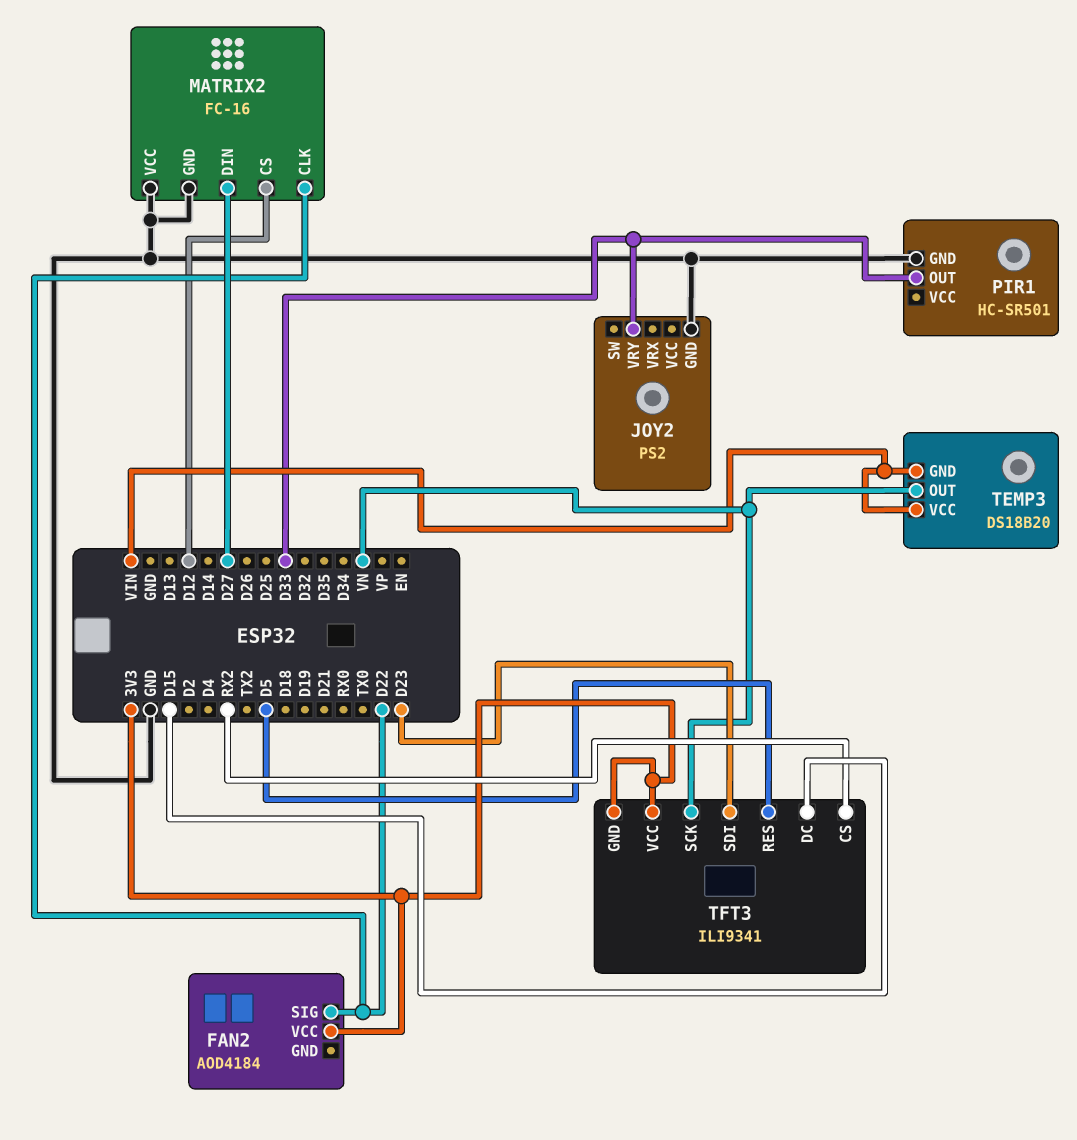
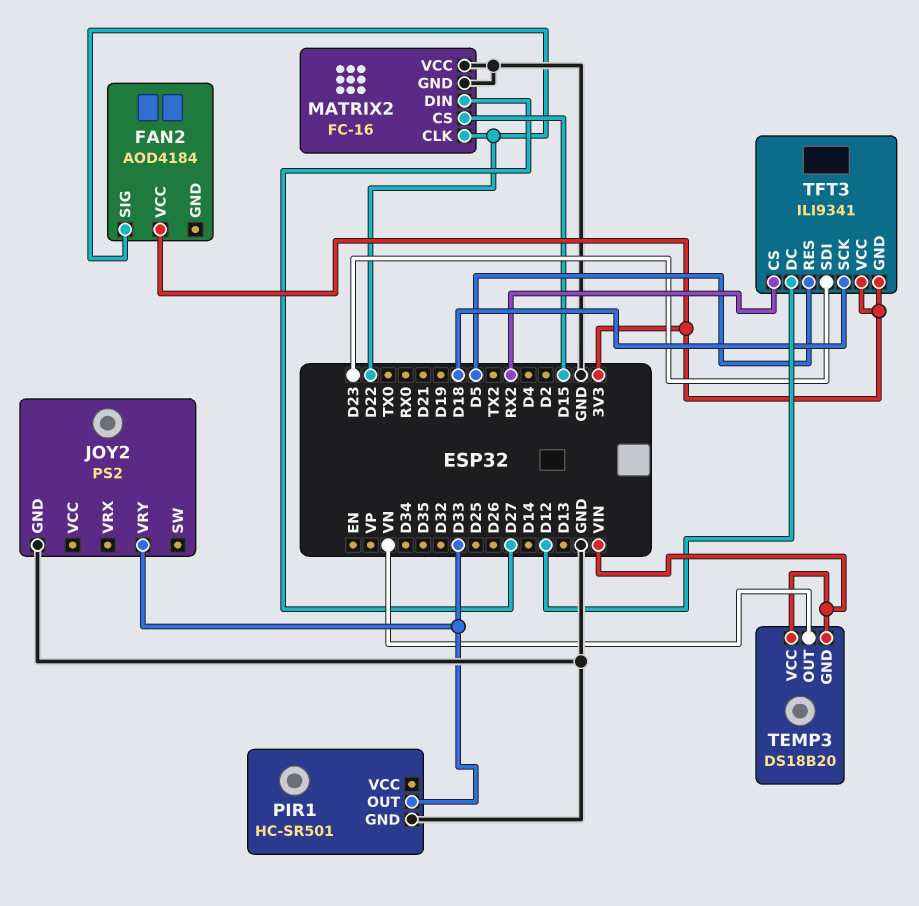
MATRIX2 pin CS: D12 -> D15
TFT3 pin DC: D15 -> D12
TFT3 pin SCK: VN -> D18

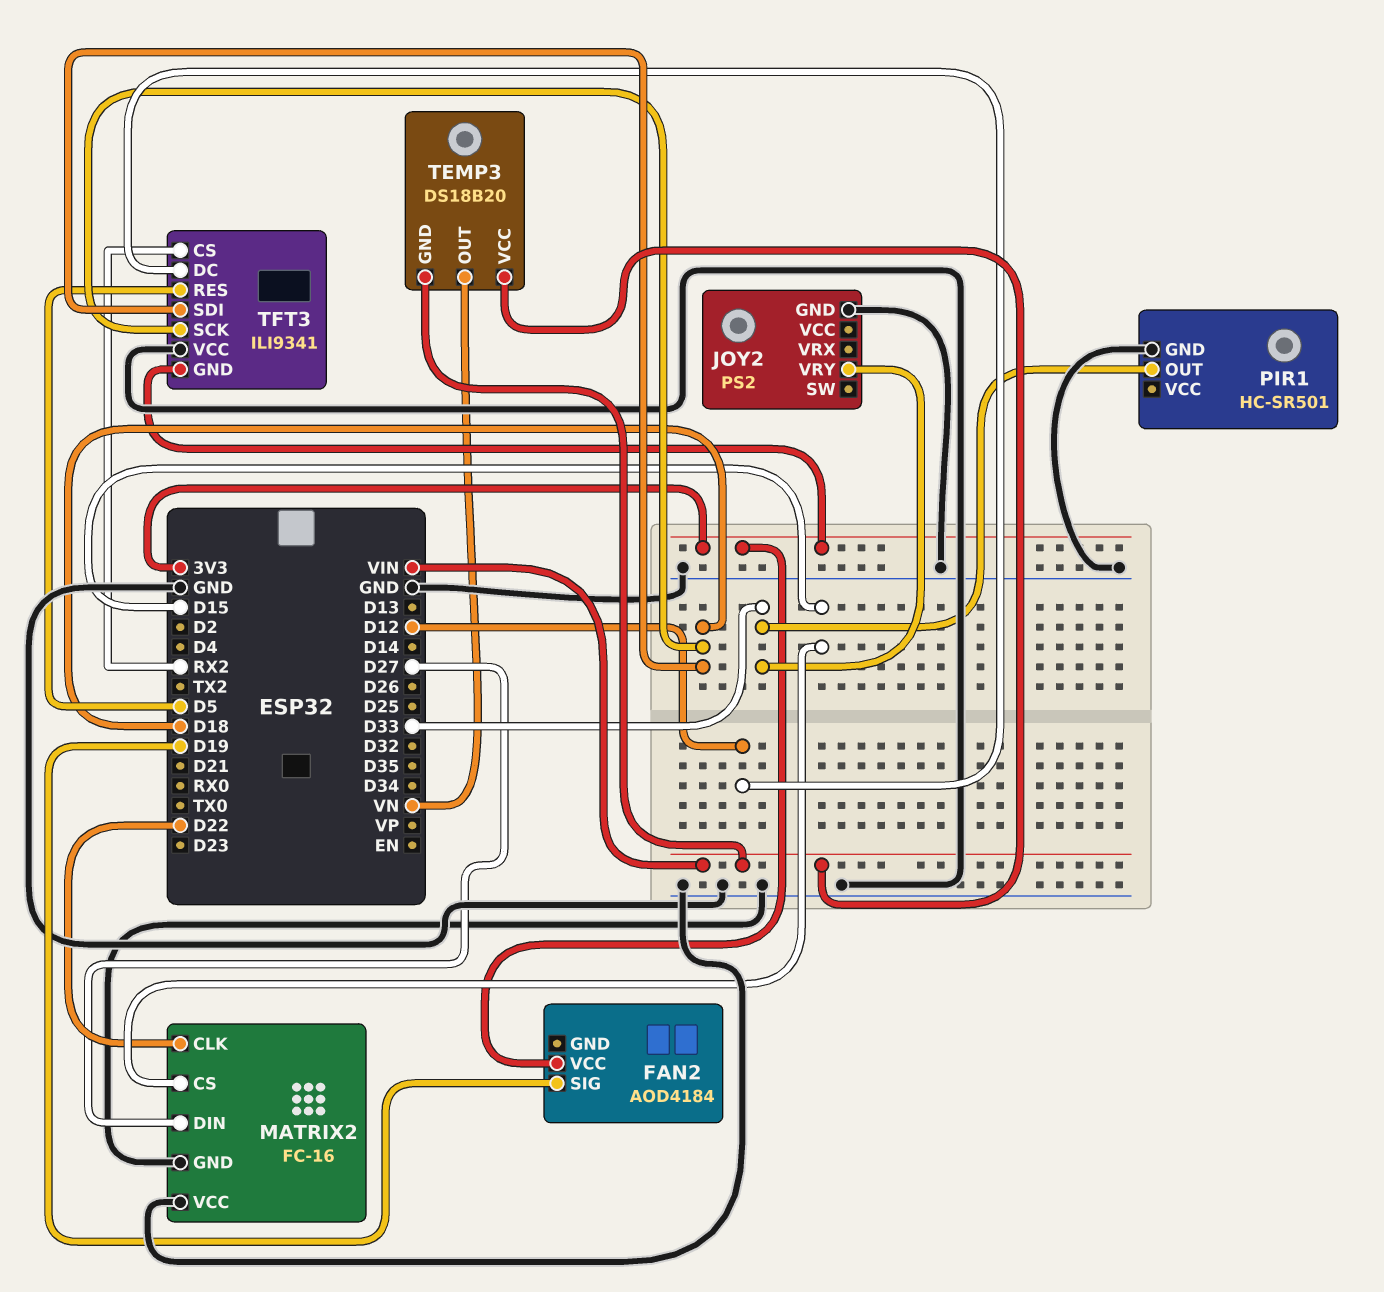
FAN2 pin SIG: D22 -> D19
TFT3 pin SDI: D23 -> D18
TFT3 pin VCC: 3V3 -> GND

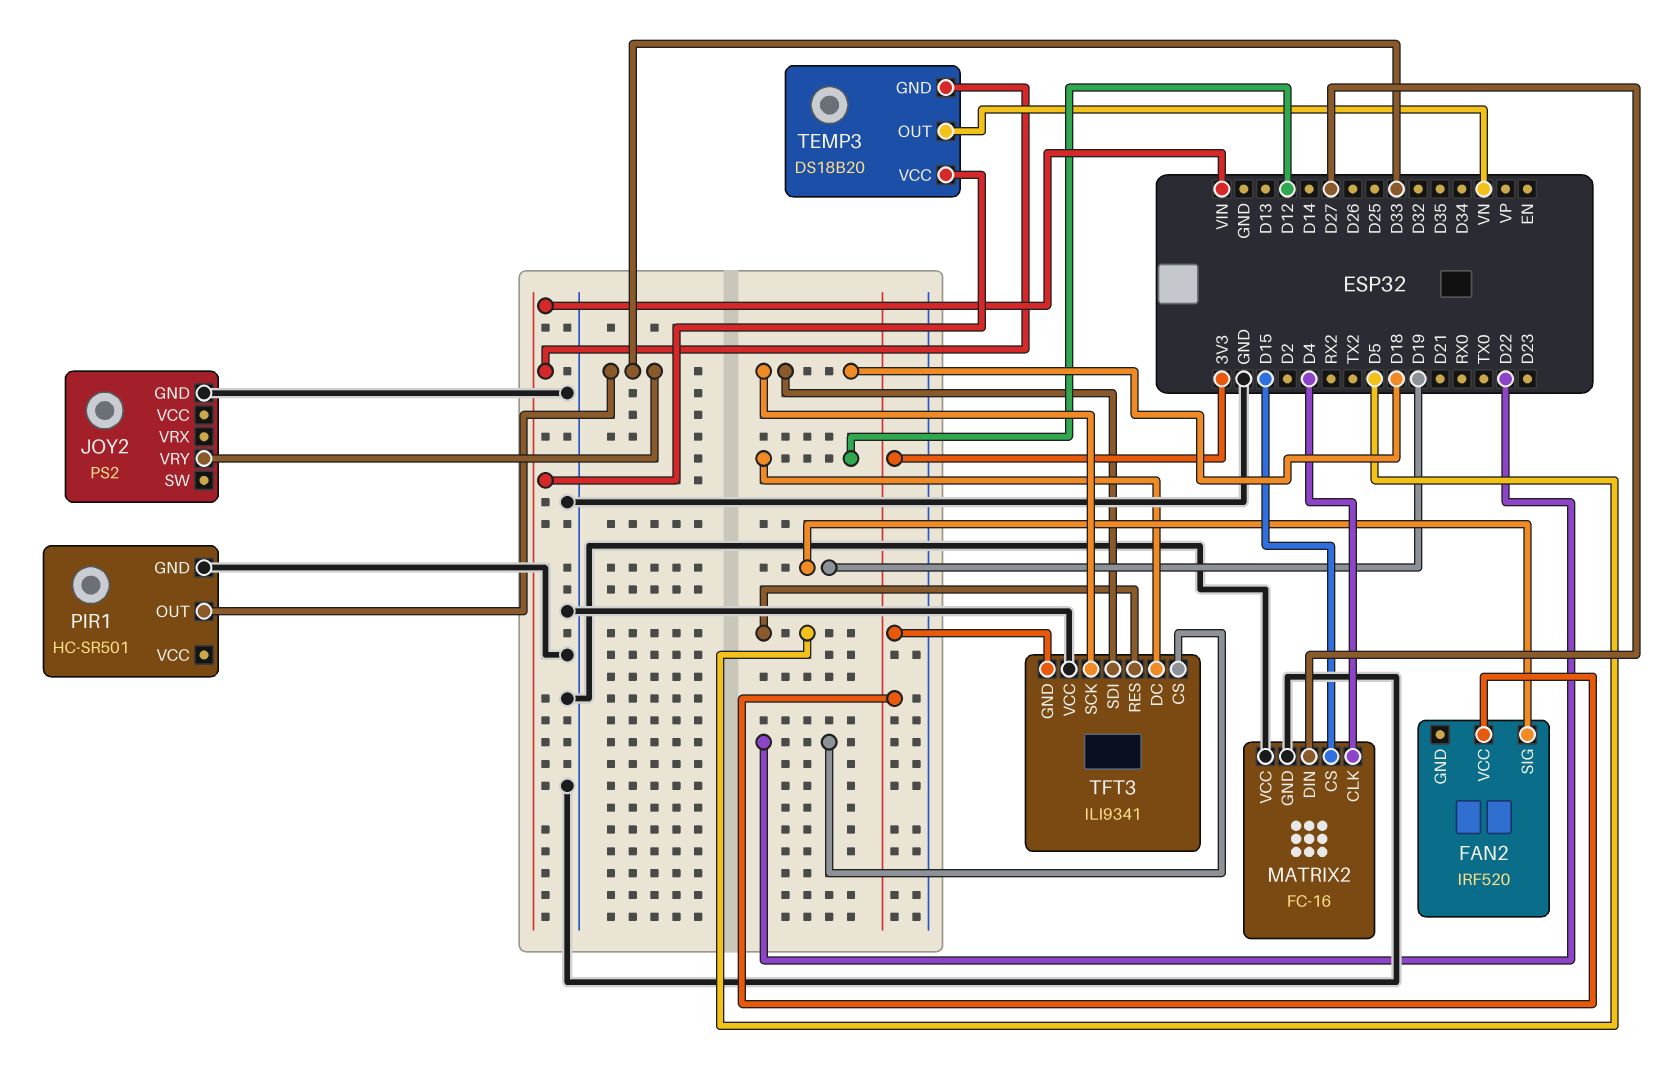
FAN2: AOD4184 -> IRF520
MATRIX2 pin CLK: D22 -> D4
TFT3 pin CS: RX2 -> D22

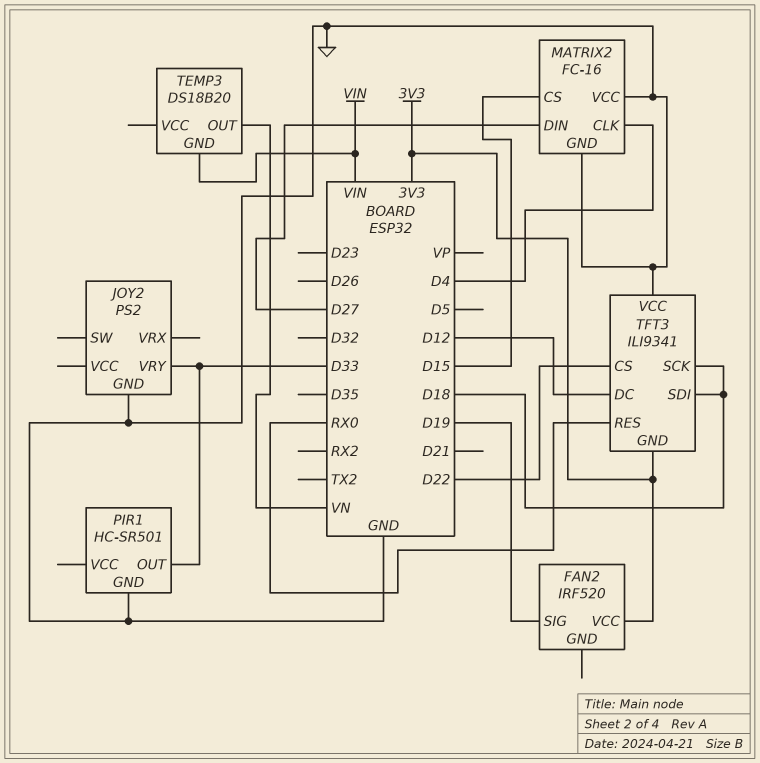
TEMP3 pin VCC: VIN -> none
TFT3 pin RES: D5 -> RX0

